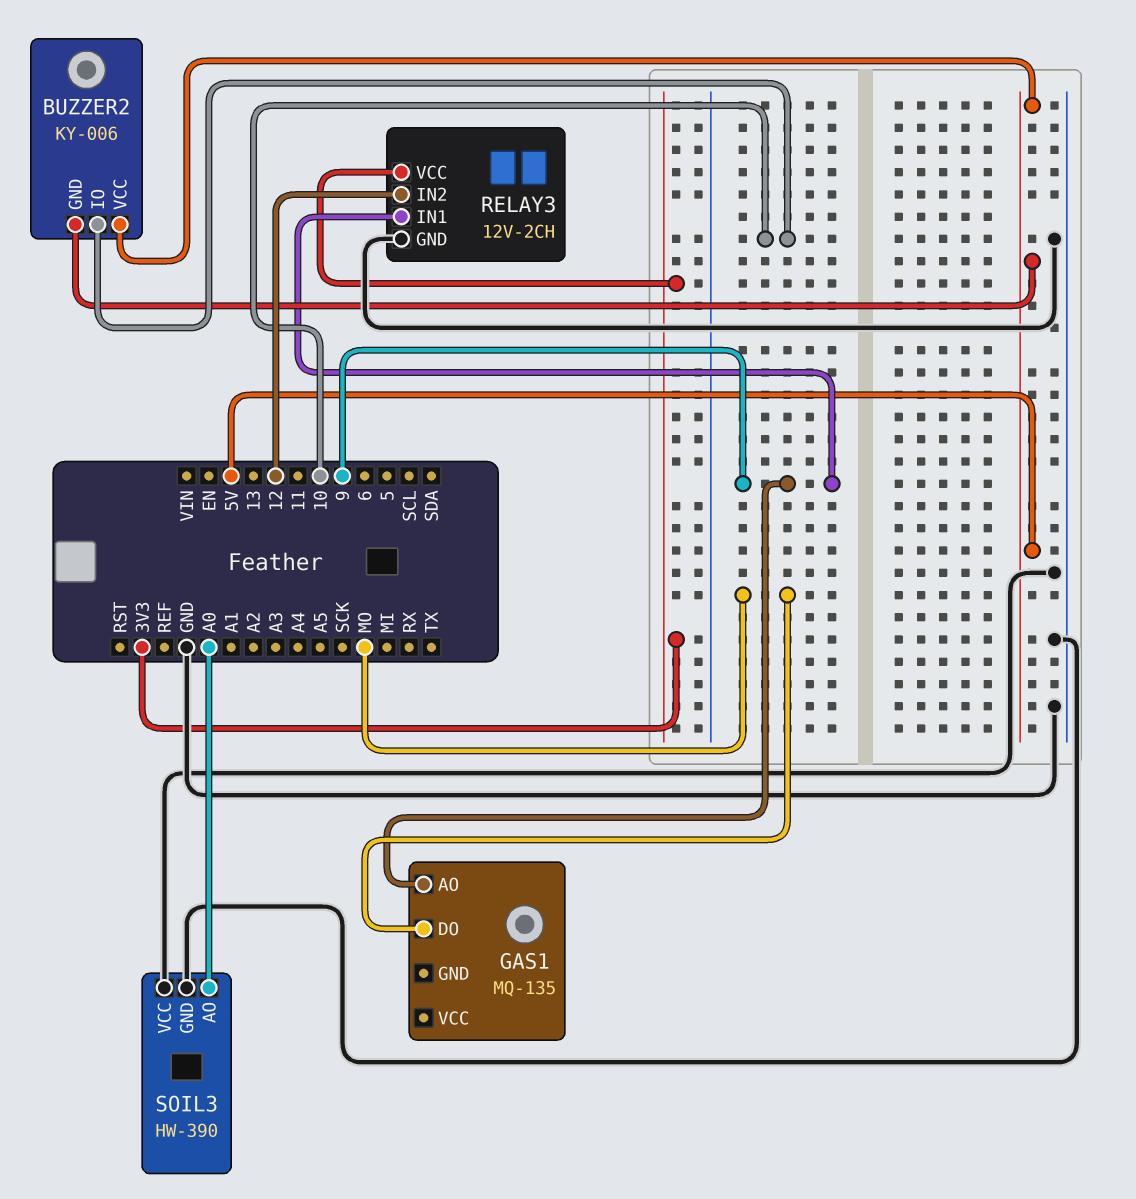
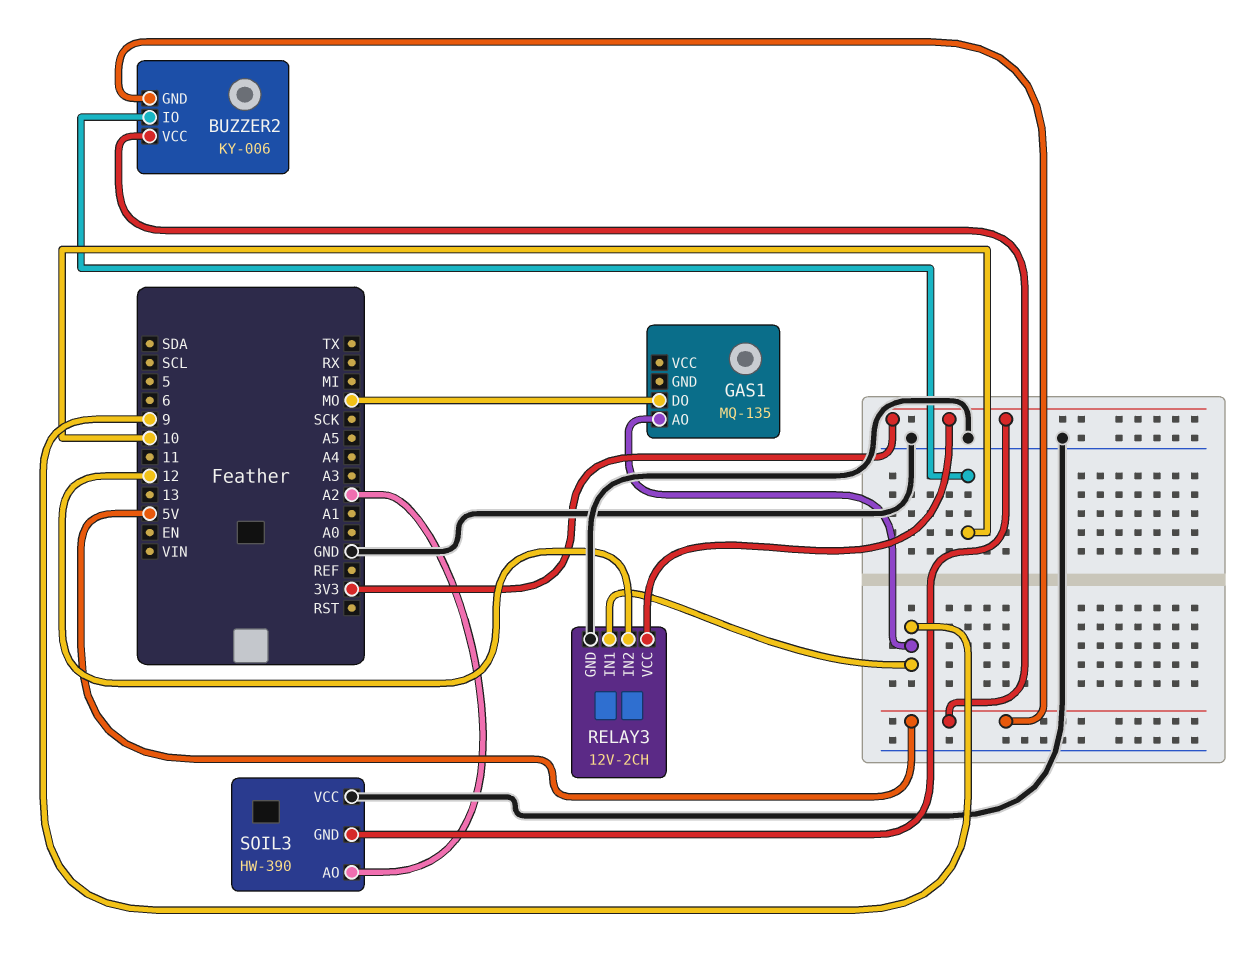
SOIL3 pin AO: A0 -> A2
SOIL3 pin GND: GND -> 3V3

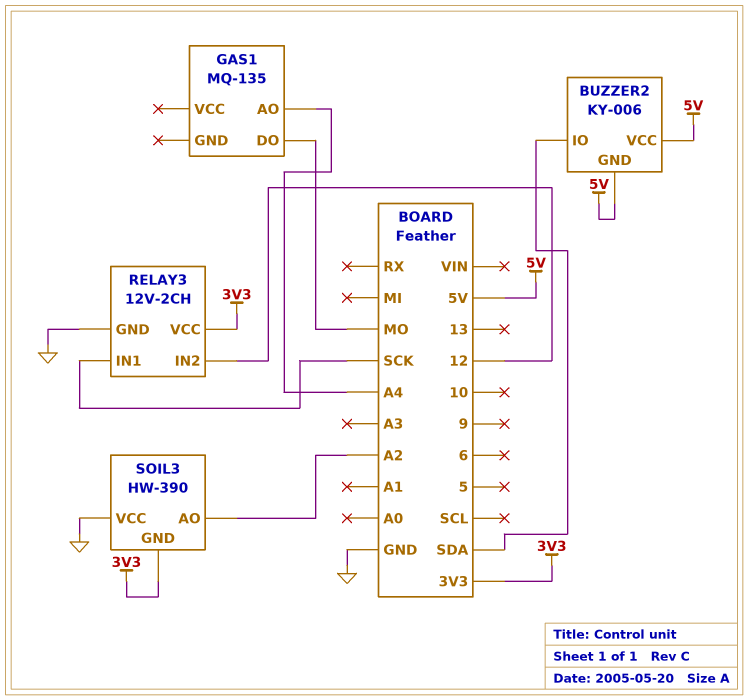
BUZZER2 pin IO: 10 -> SDA
GAS1 pin AO: 9 -> A4
RELAY3 pin IN1: 9 -> SCK

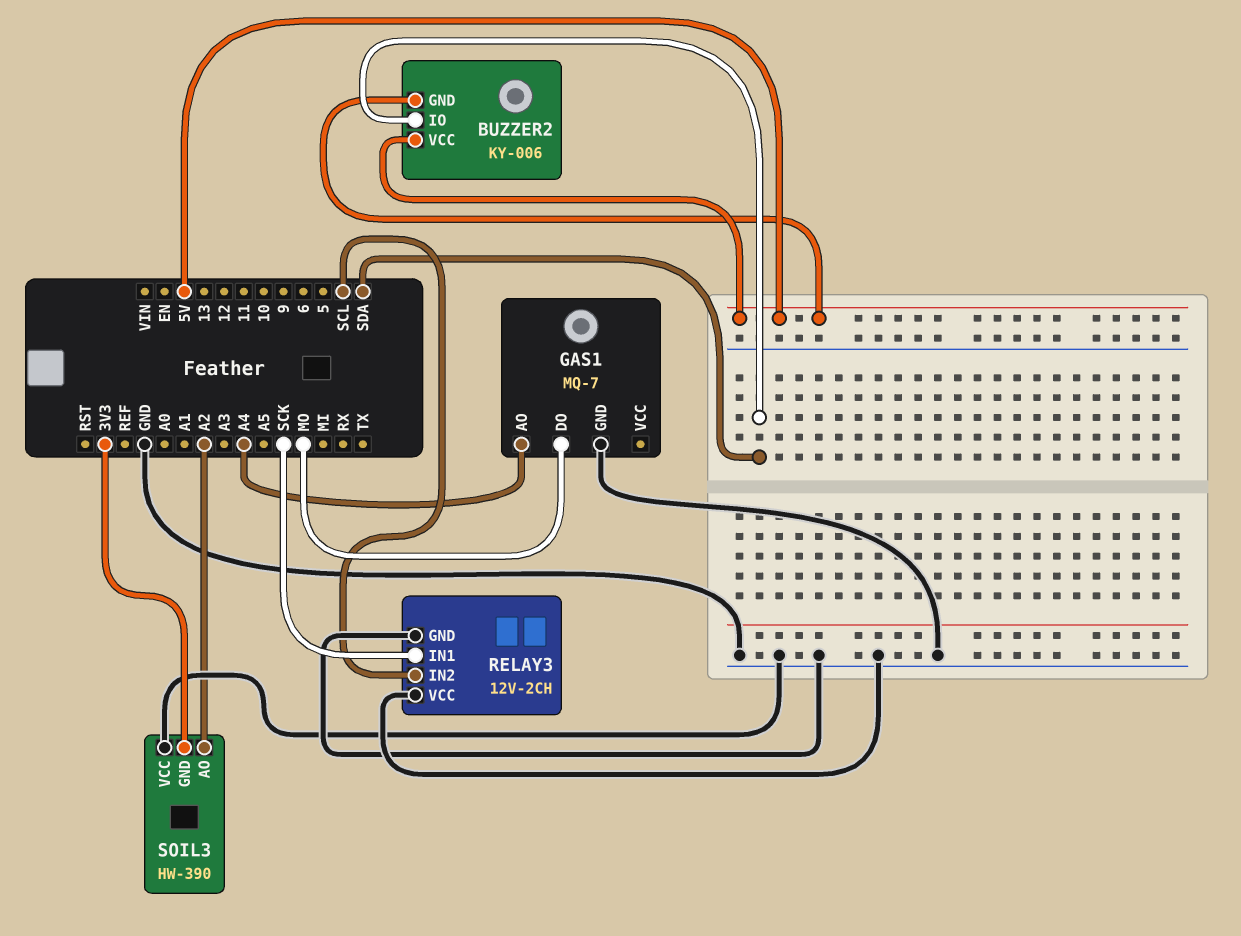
GAS1: MQ-135 -> MQ-7
GAS1 pin GND: none -> GND
RELAY3 pin IN2: 12 -> SCL
RELAY3 pin VCC: 3V3 -> GND

